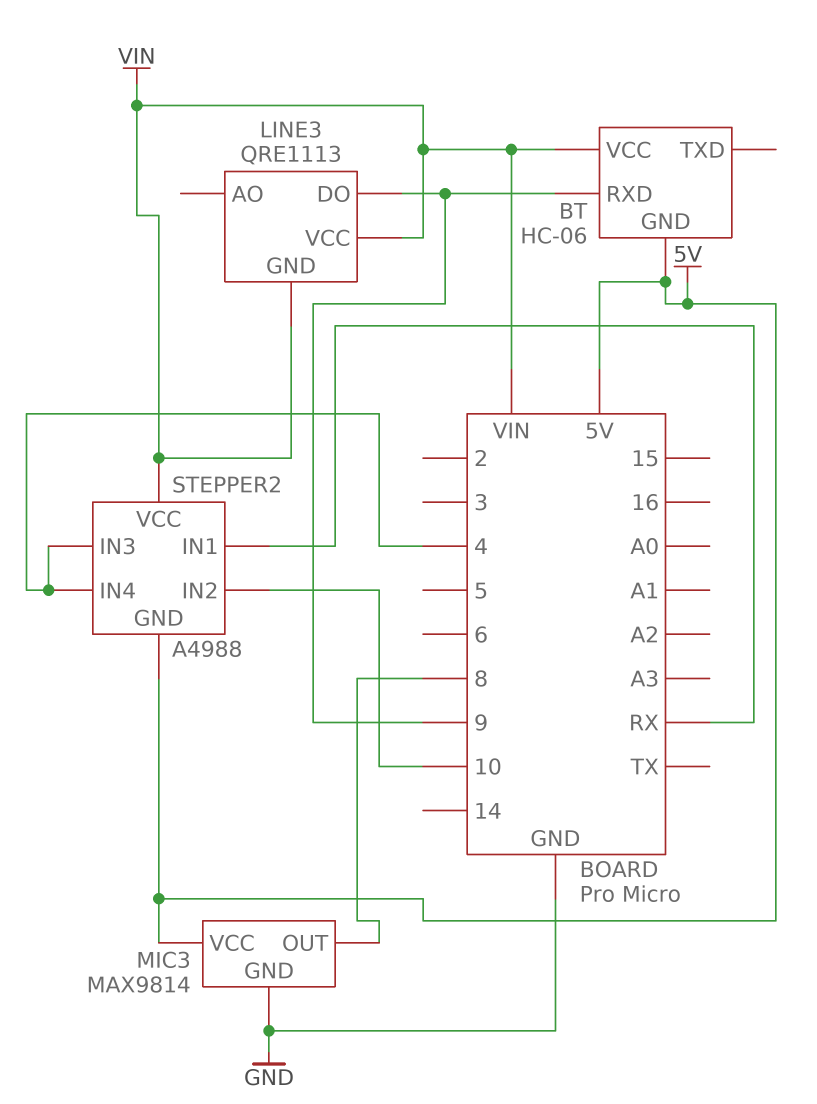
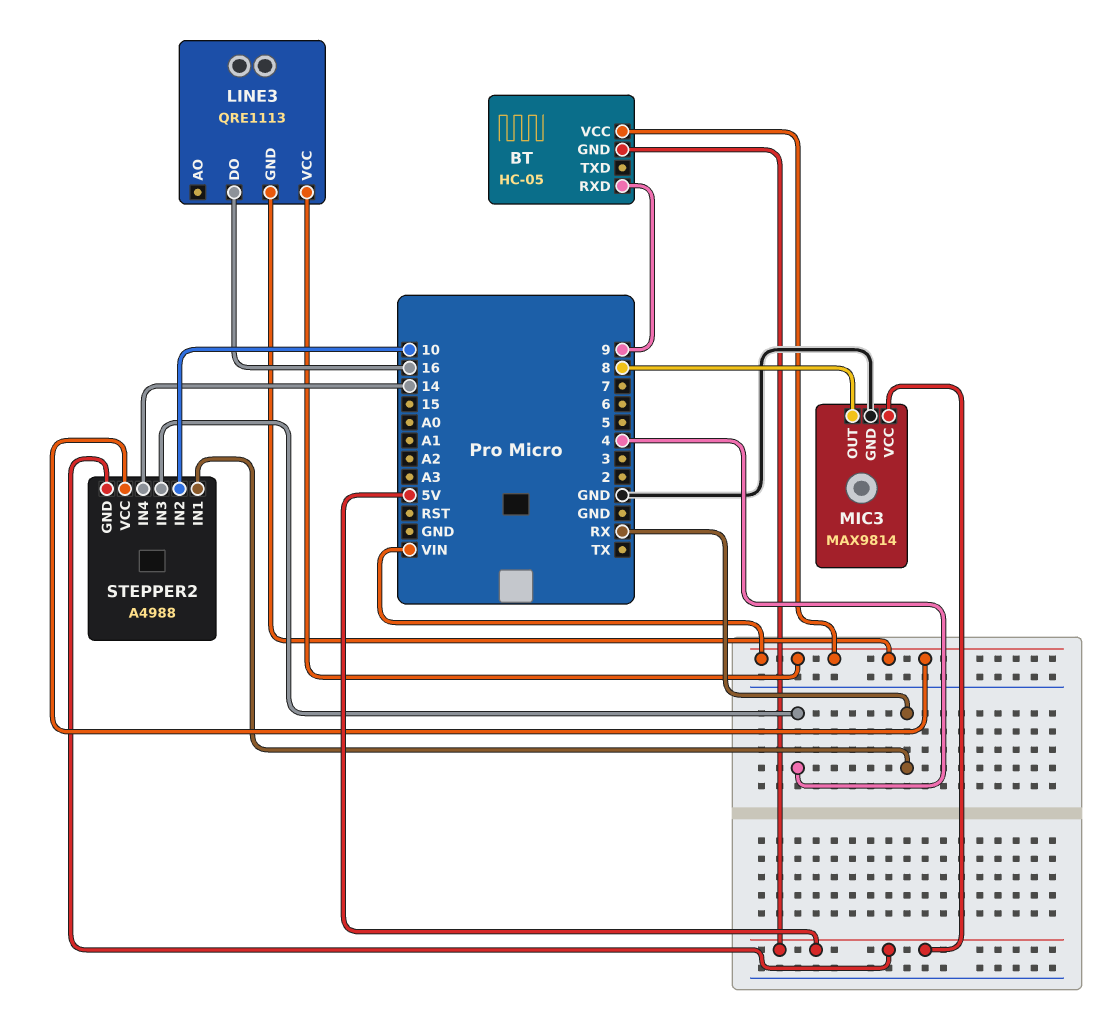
BT: HC-06 -> HC-05
LINE3 pin DO: 9 -> 16
STEPPER2 pin IN4: 4 -> 14

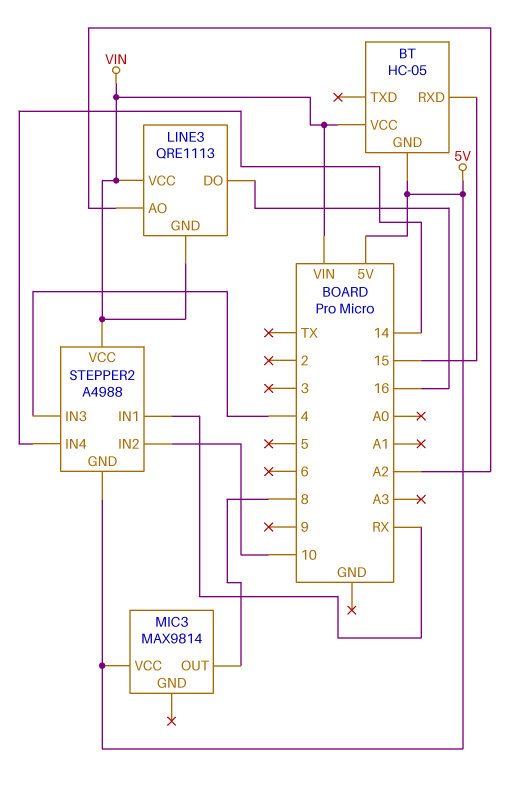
BT pin RXD: 9 -> 15
LINE3 pin AO: none -> A2
MIC3 pin GND: GND -> none

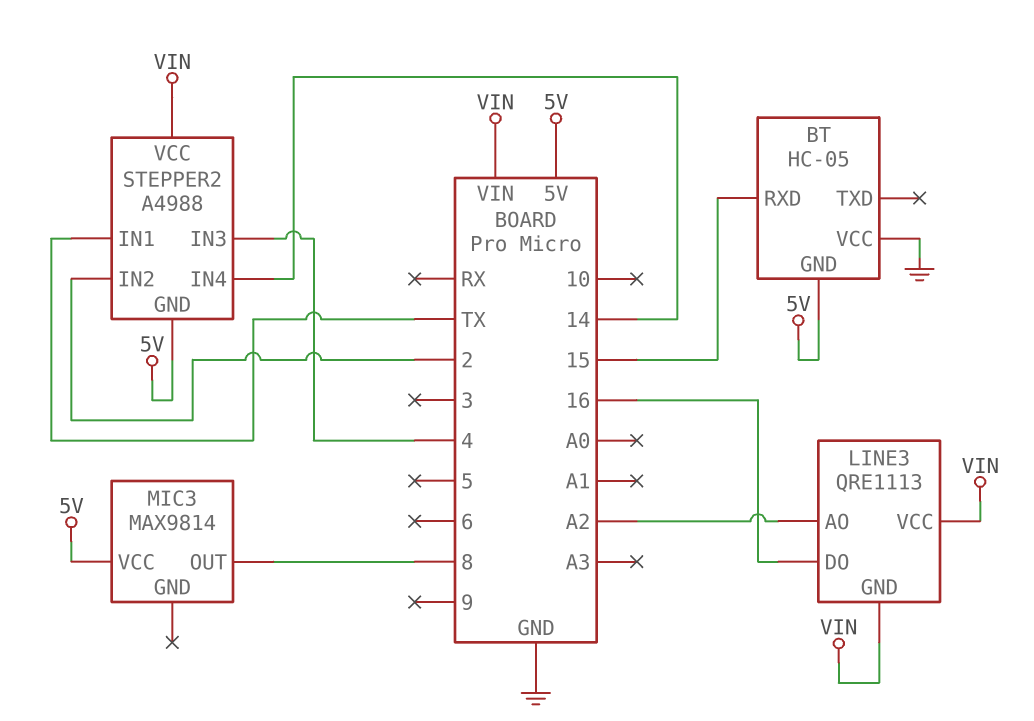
BT pin VCC: VIN -> GND
STEPPER2 pin IN1: RX -> TX
STEPPER2 pin IN2: 10 -> 2

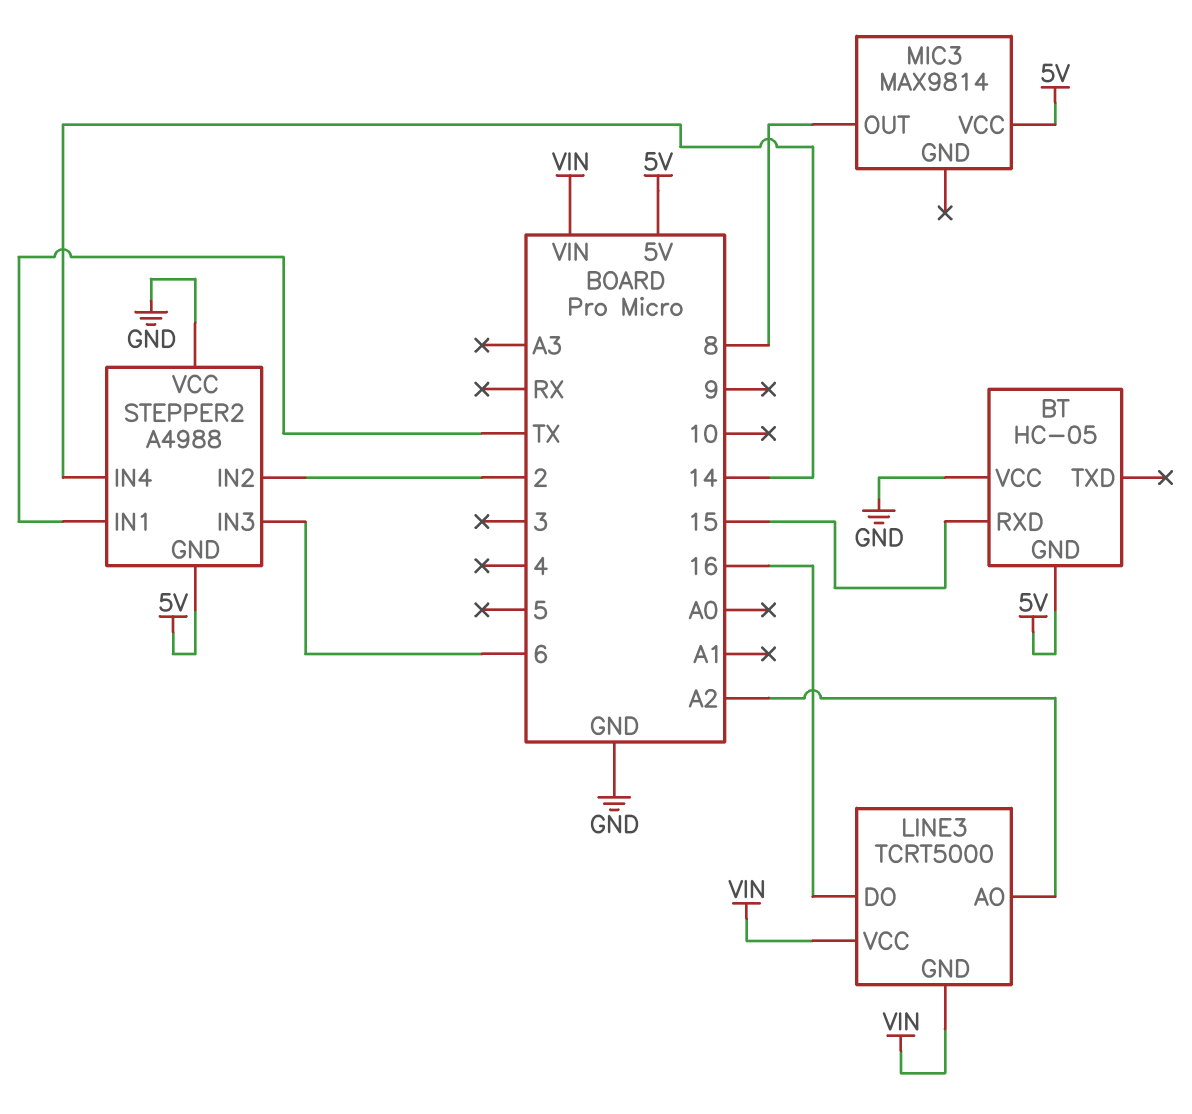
LINE3: QRE1113 -> TCRT5000
STEPPER2 pin IN3: 4 -> 6
STEPPER2 pin VCC: VIN -> GND

